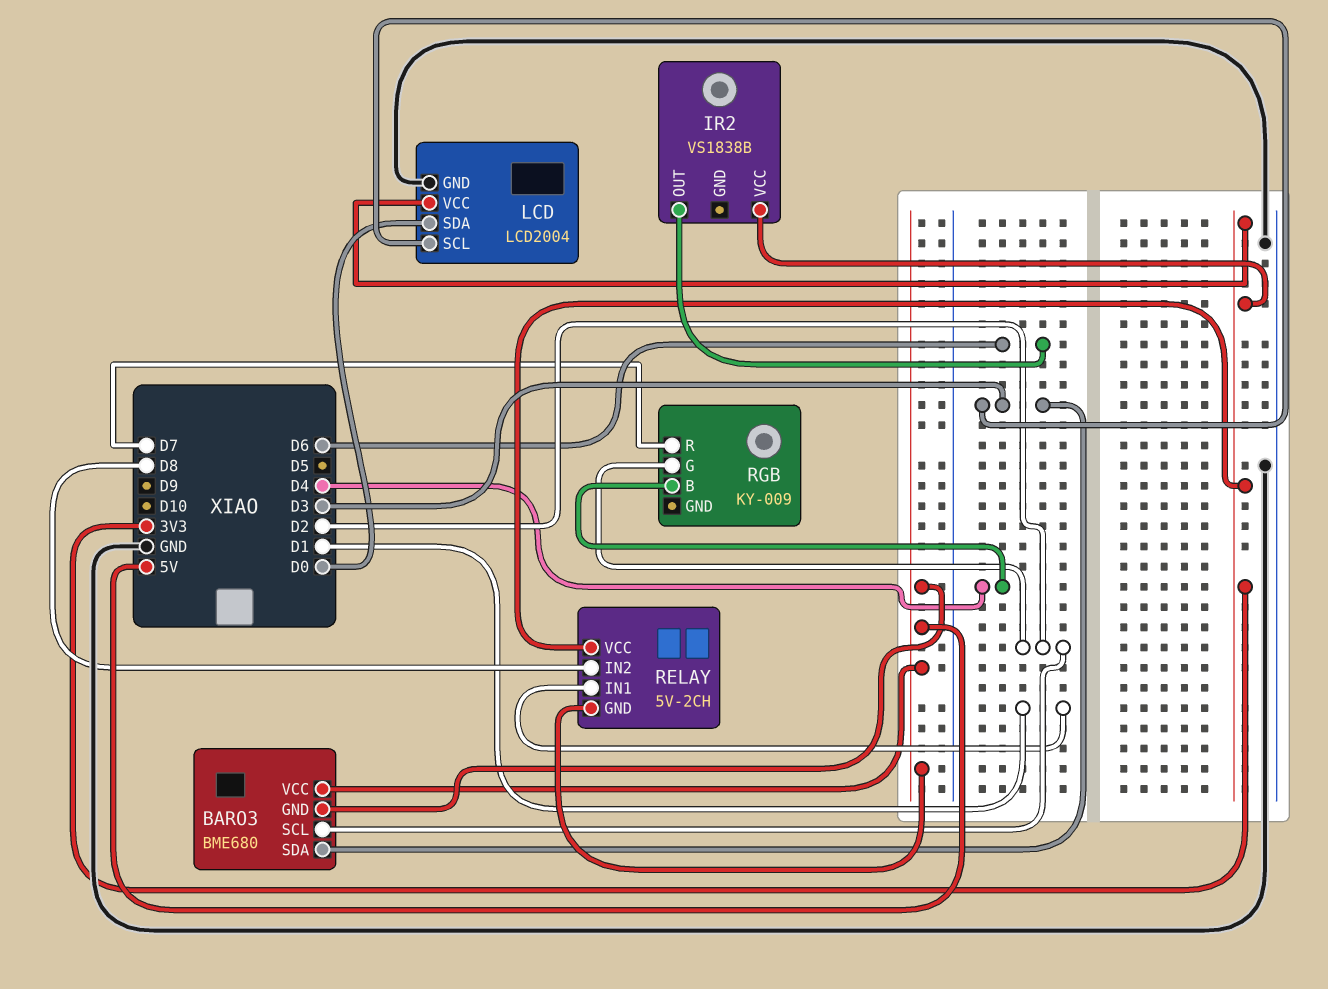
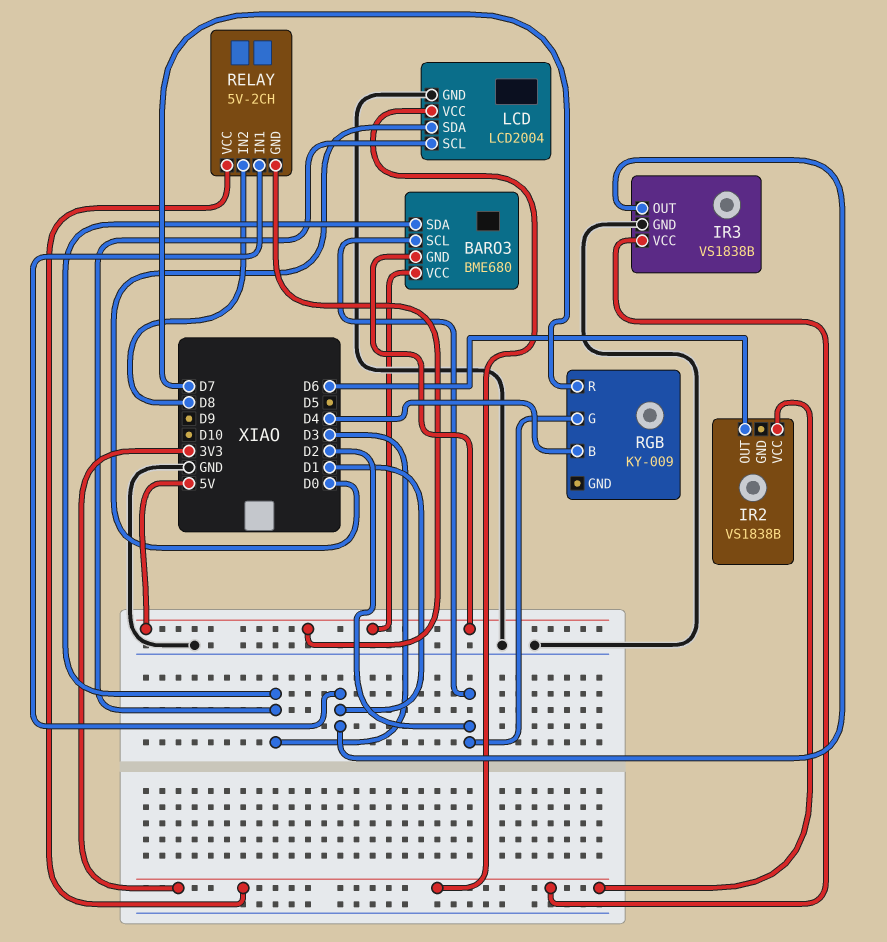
IR3: none -> VS1838B
IR3 pin GND: none -> GND
IR3 pin OUT: none -> D1
IR3 pin VCC: none -> 3V3

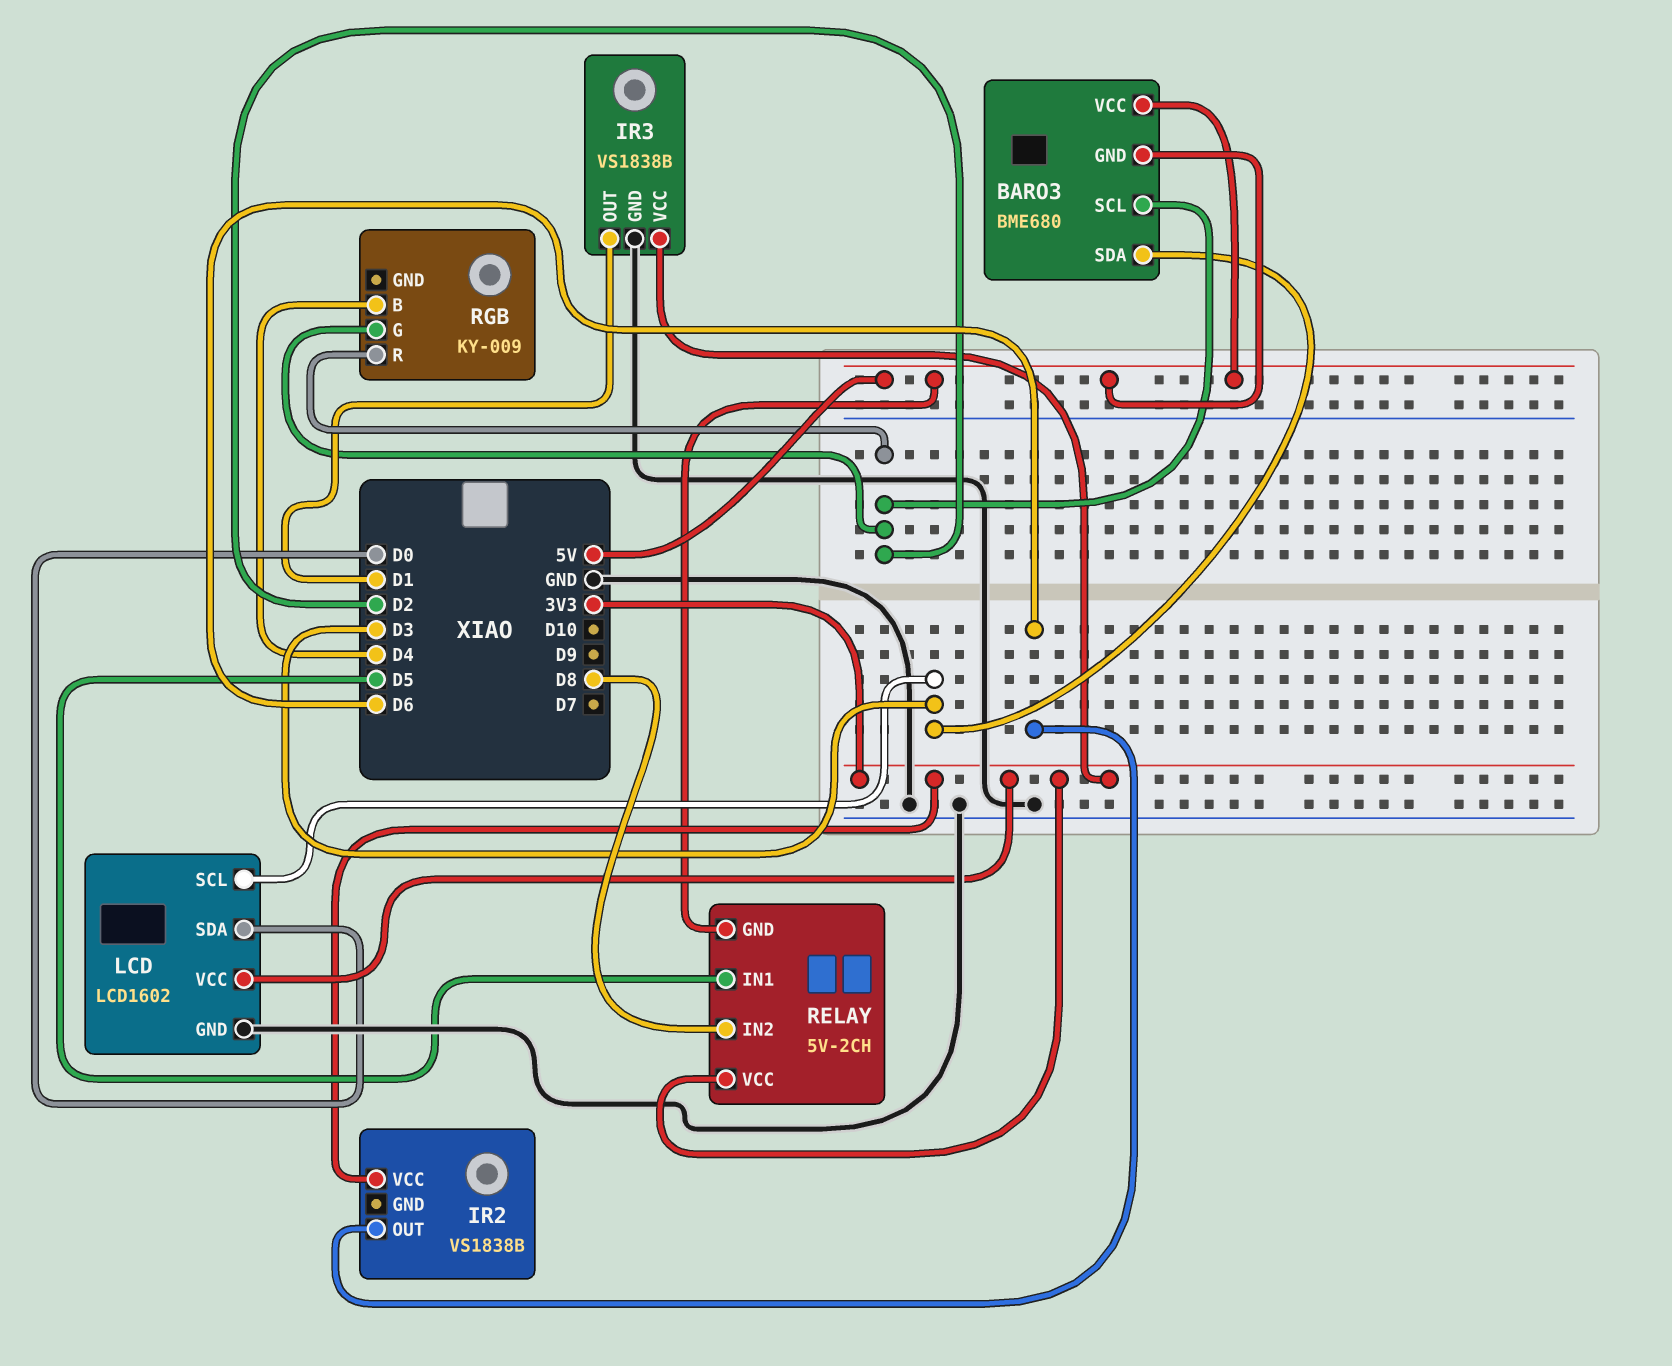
LCD: LCD2004 -> LCD1602
RELAY pin IN1: D1 -> D5
RGB pin R: D7 -> D2

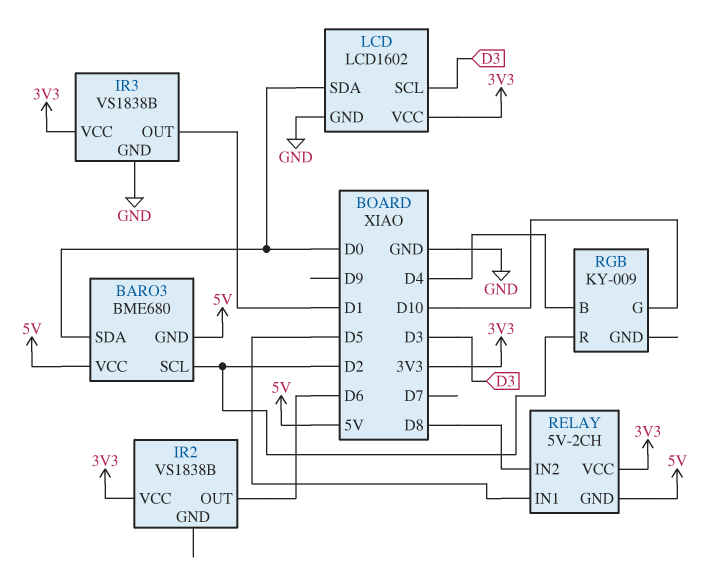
BARO3 pin SDA: D3 -> D0
RGB pin G: D2 -> D10

